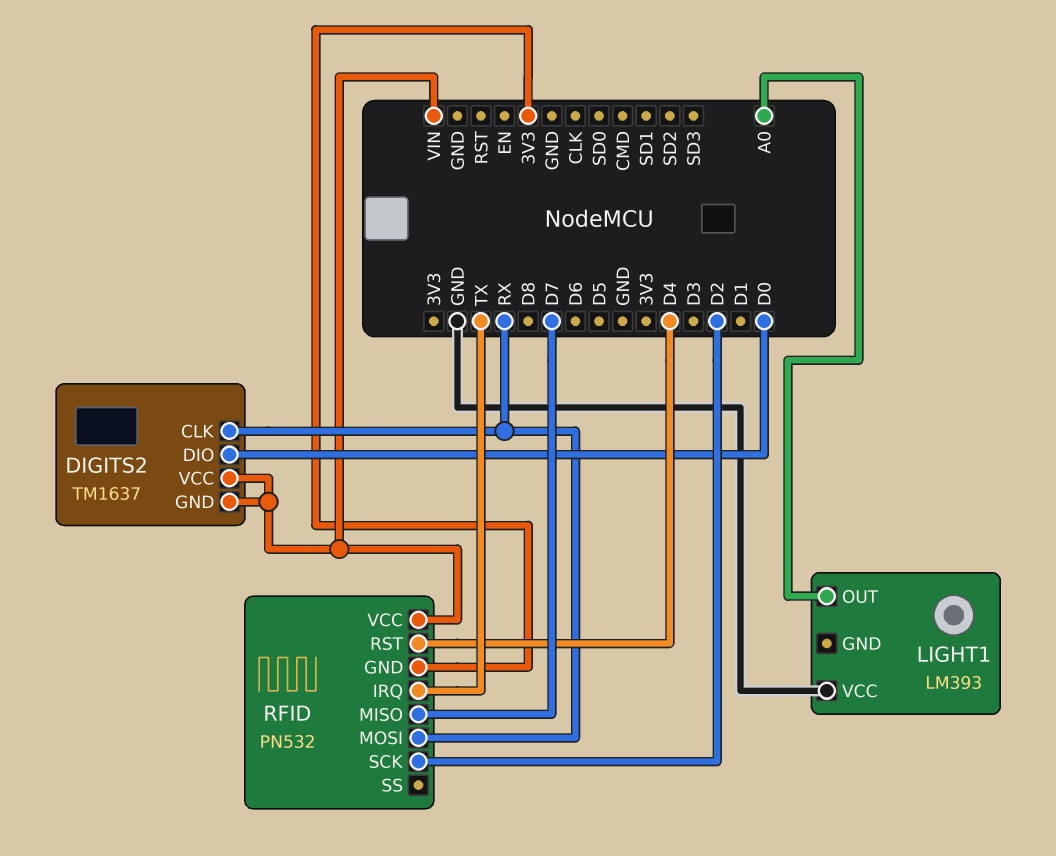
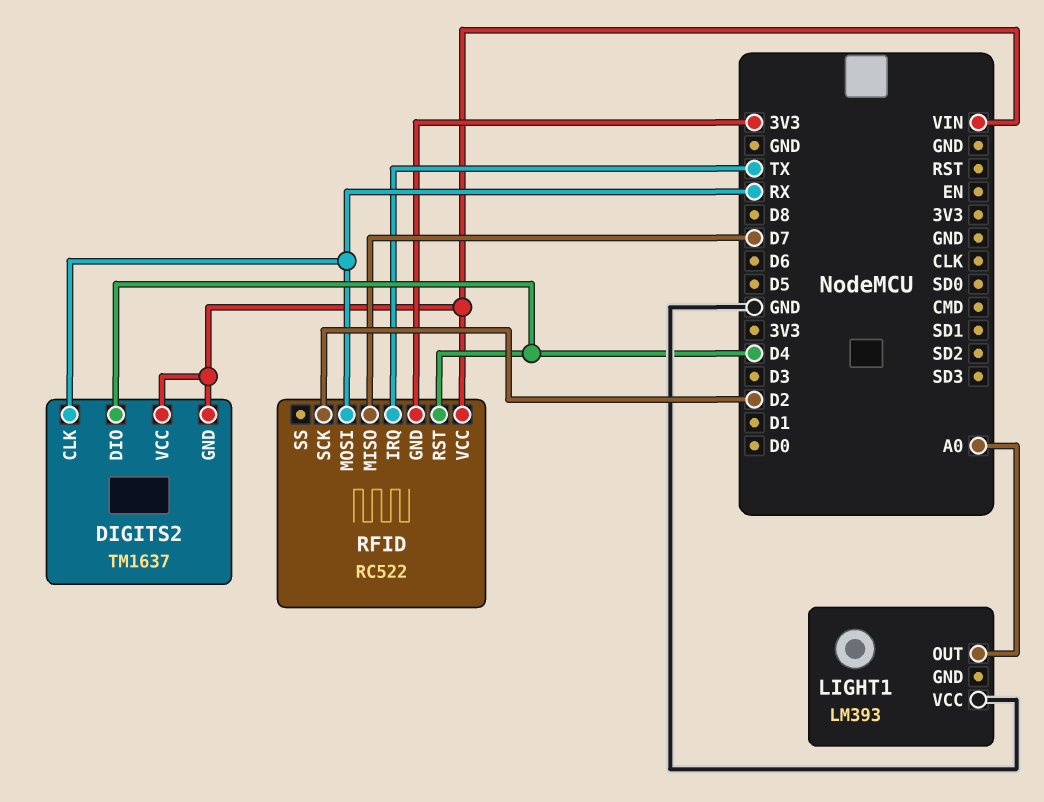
DIGITS2 pin DIO: D0 -> D4
RFID: PN532 -> RC522

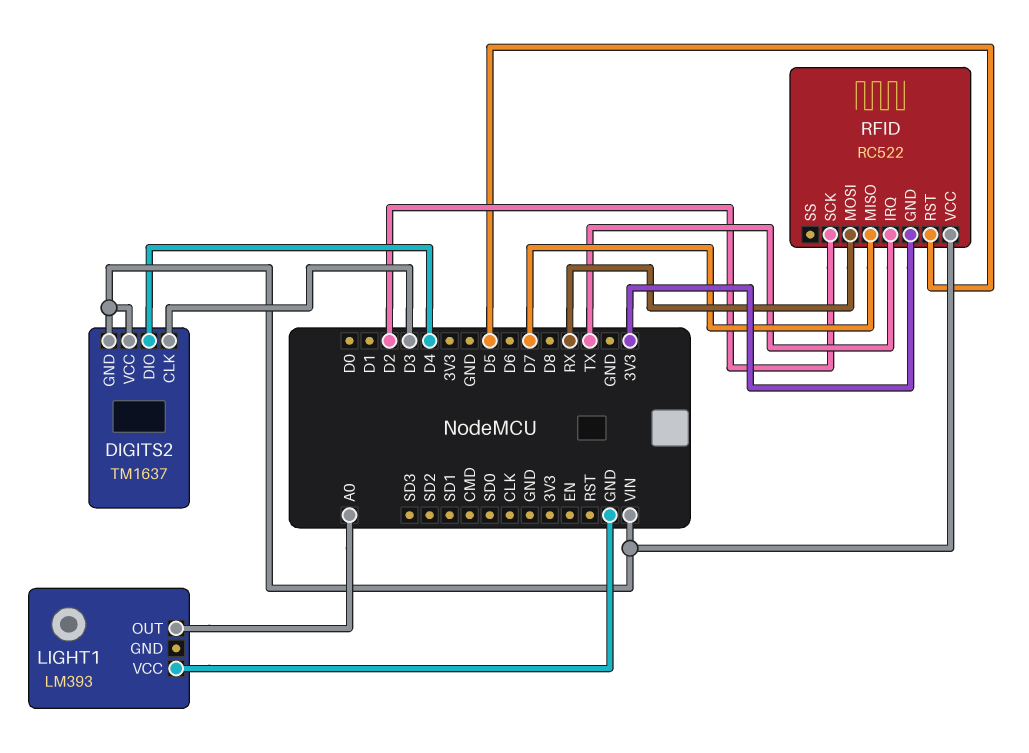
DIGITS2 pin CLK: RX -> D3
RFID pin RST: D4 -> D5

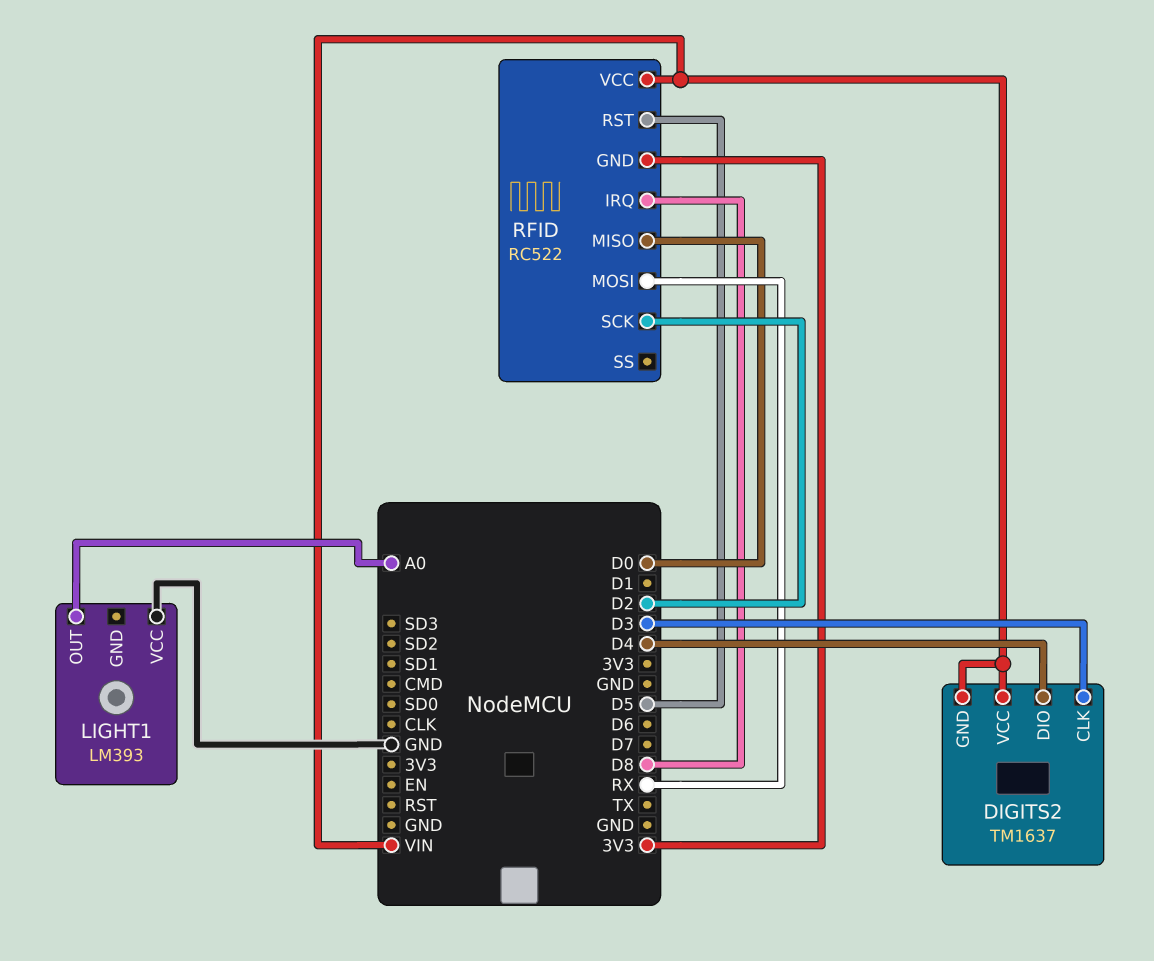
RFID pin IRQ: TX -> D8
RFID pin MISO: D7 -> D0

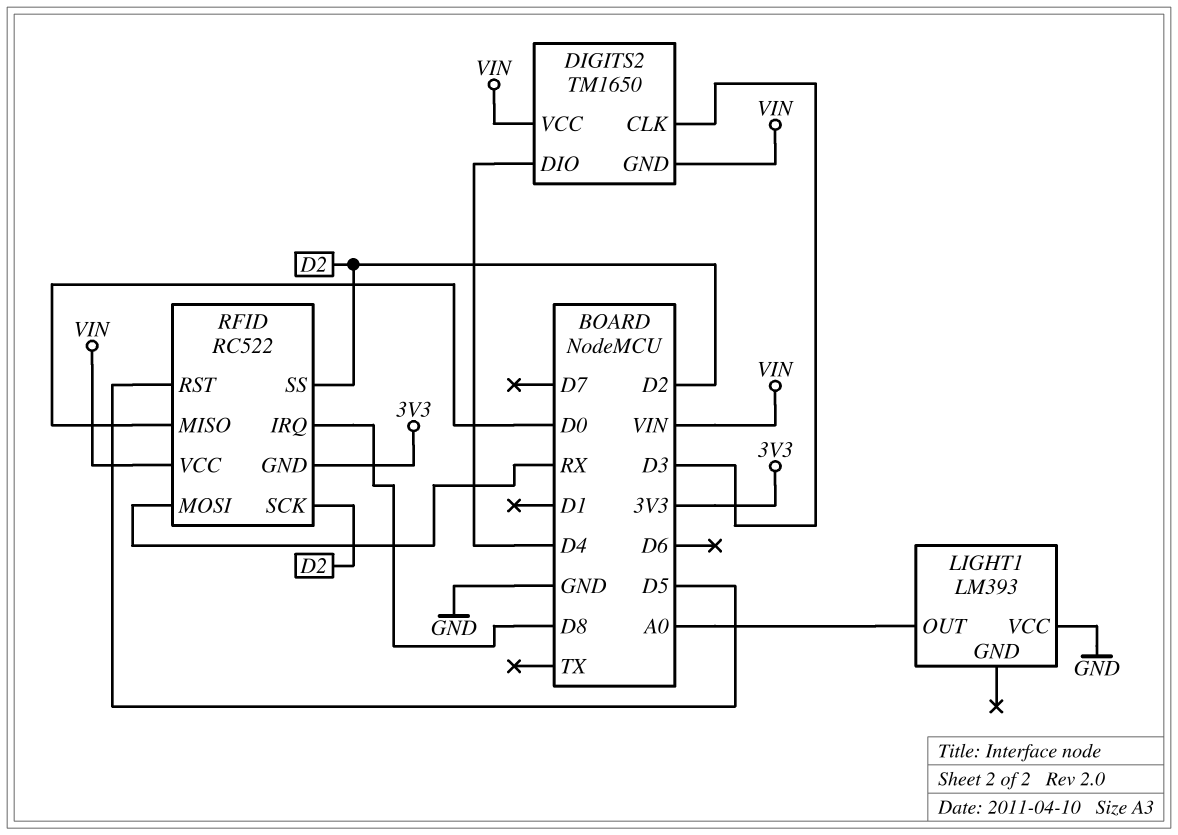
DIGITS2: TM1637 -> TM1650
RFID pin SS: none -> D2

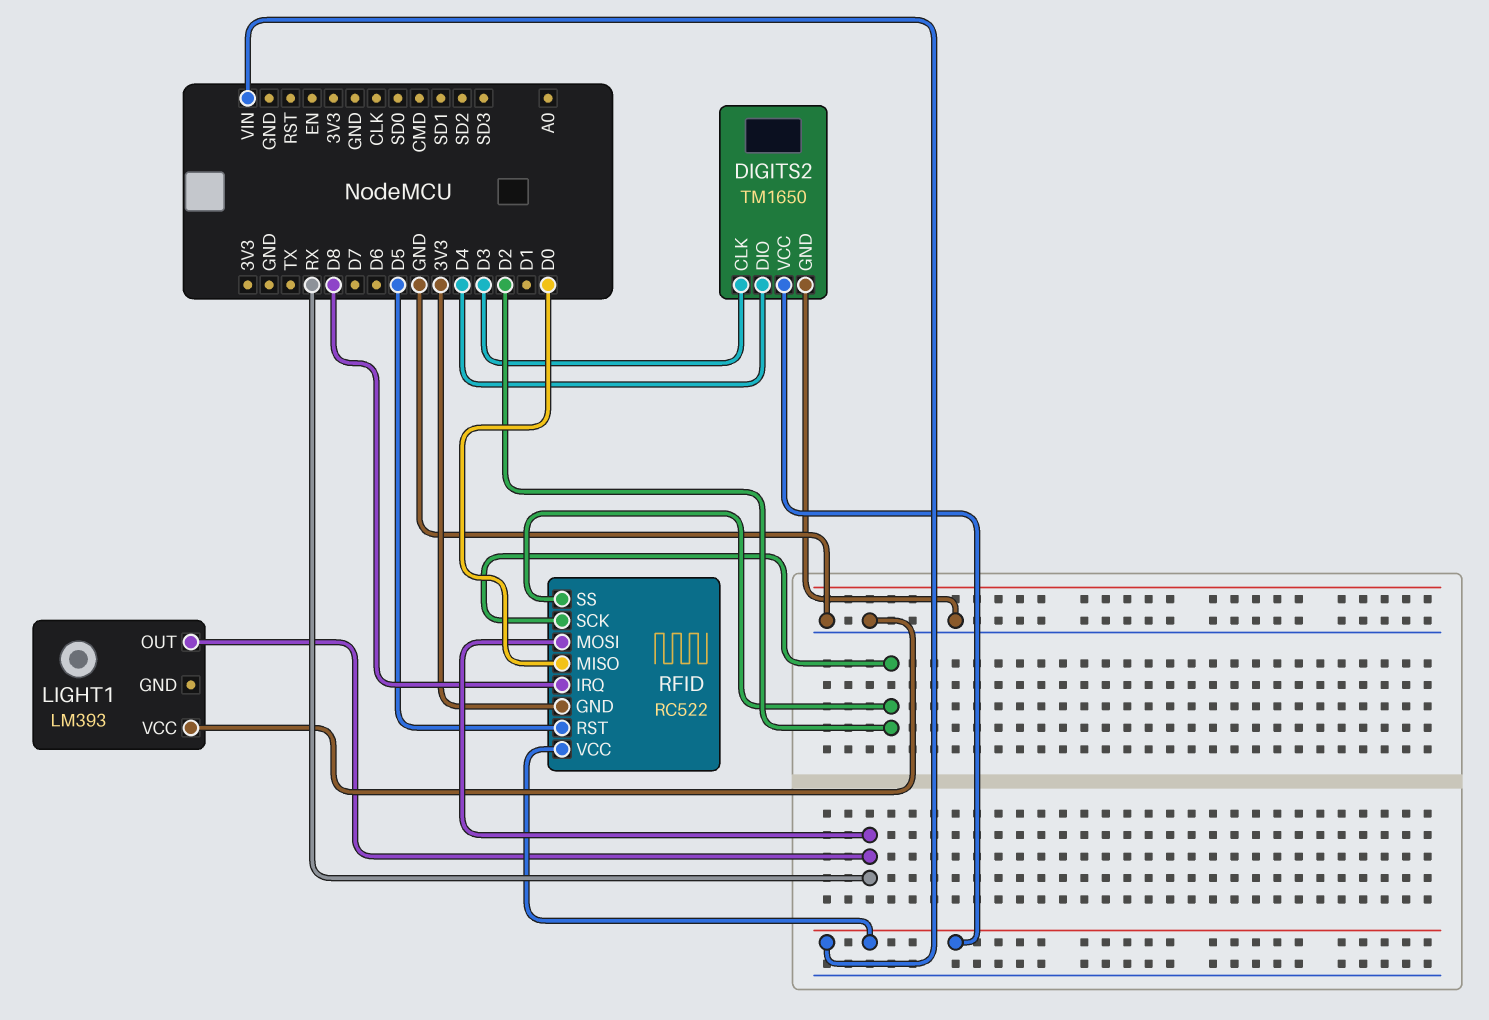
DIGITS2 pin GND: VIN -> GND
LIGHT1 pin OUT: A0 -> RX

